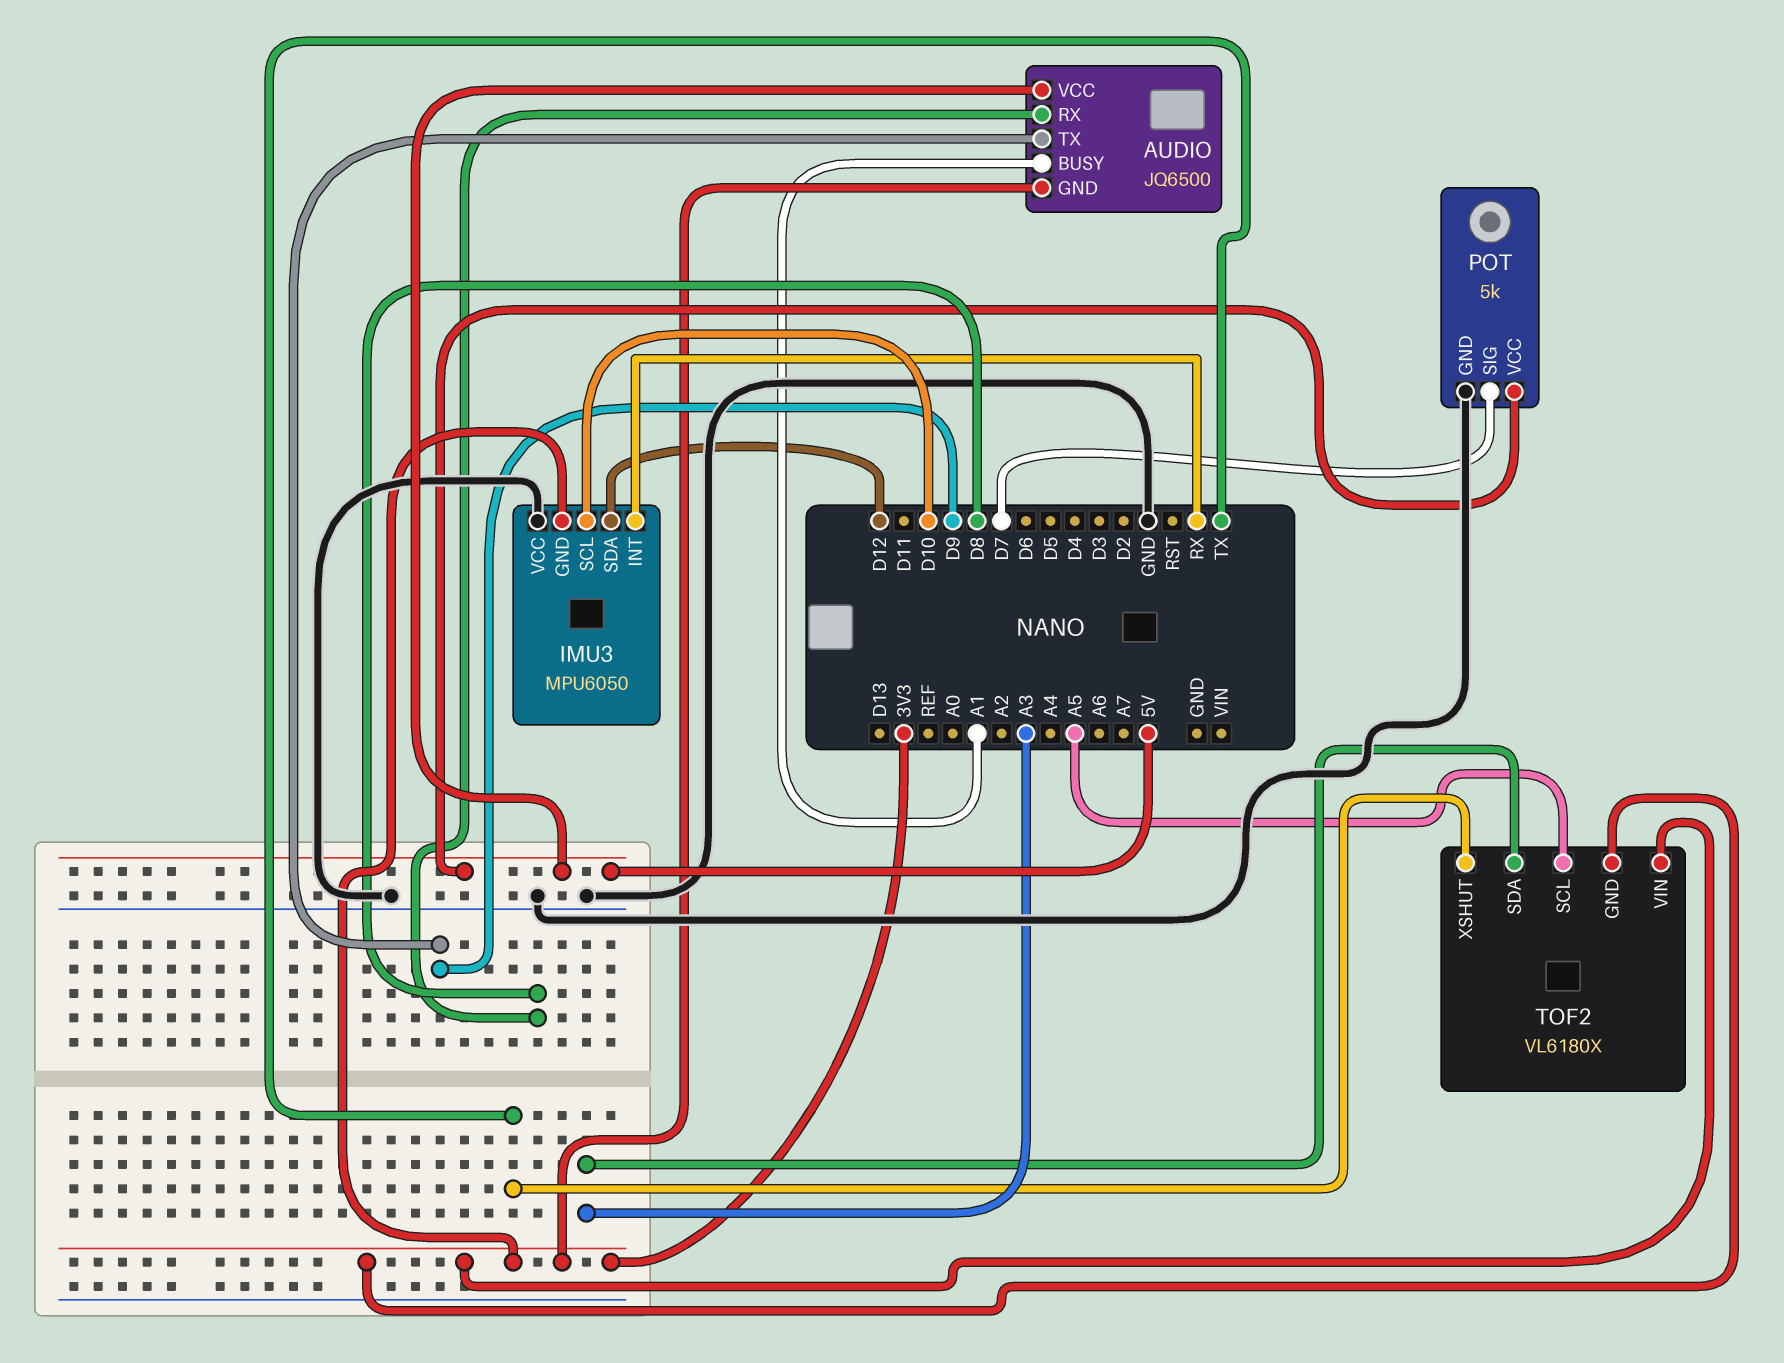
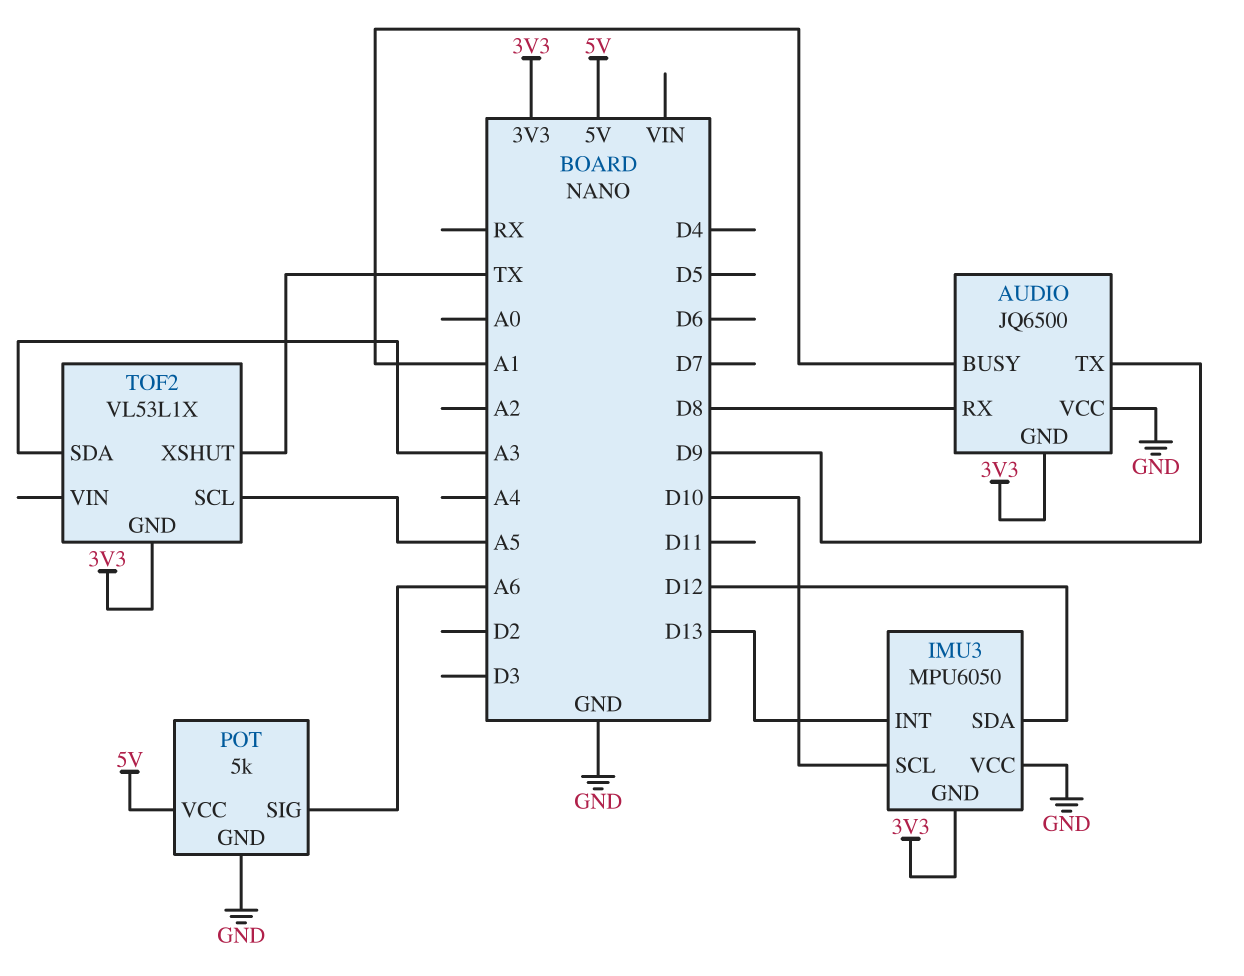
AUDIO pin VCC: 5V -> GND
IMU3 pin INT: RX -> D13
POT pin SIG: D7 -> A6
TOF2: VL6180X -> VL53L1X
TOF2 pin VIN: 3V3 -> none

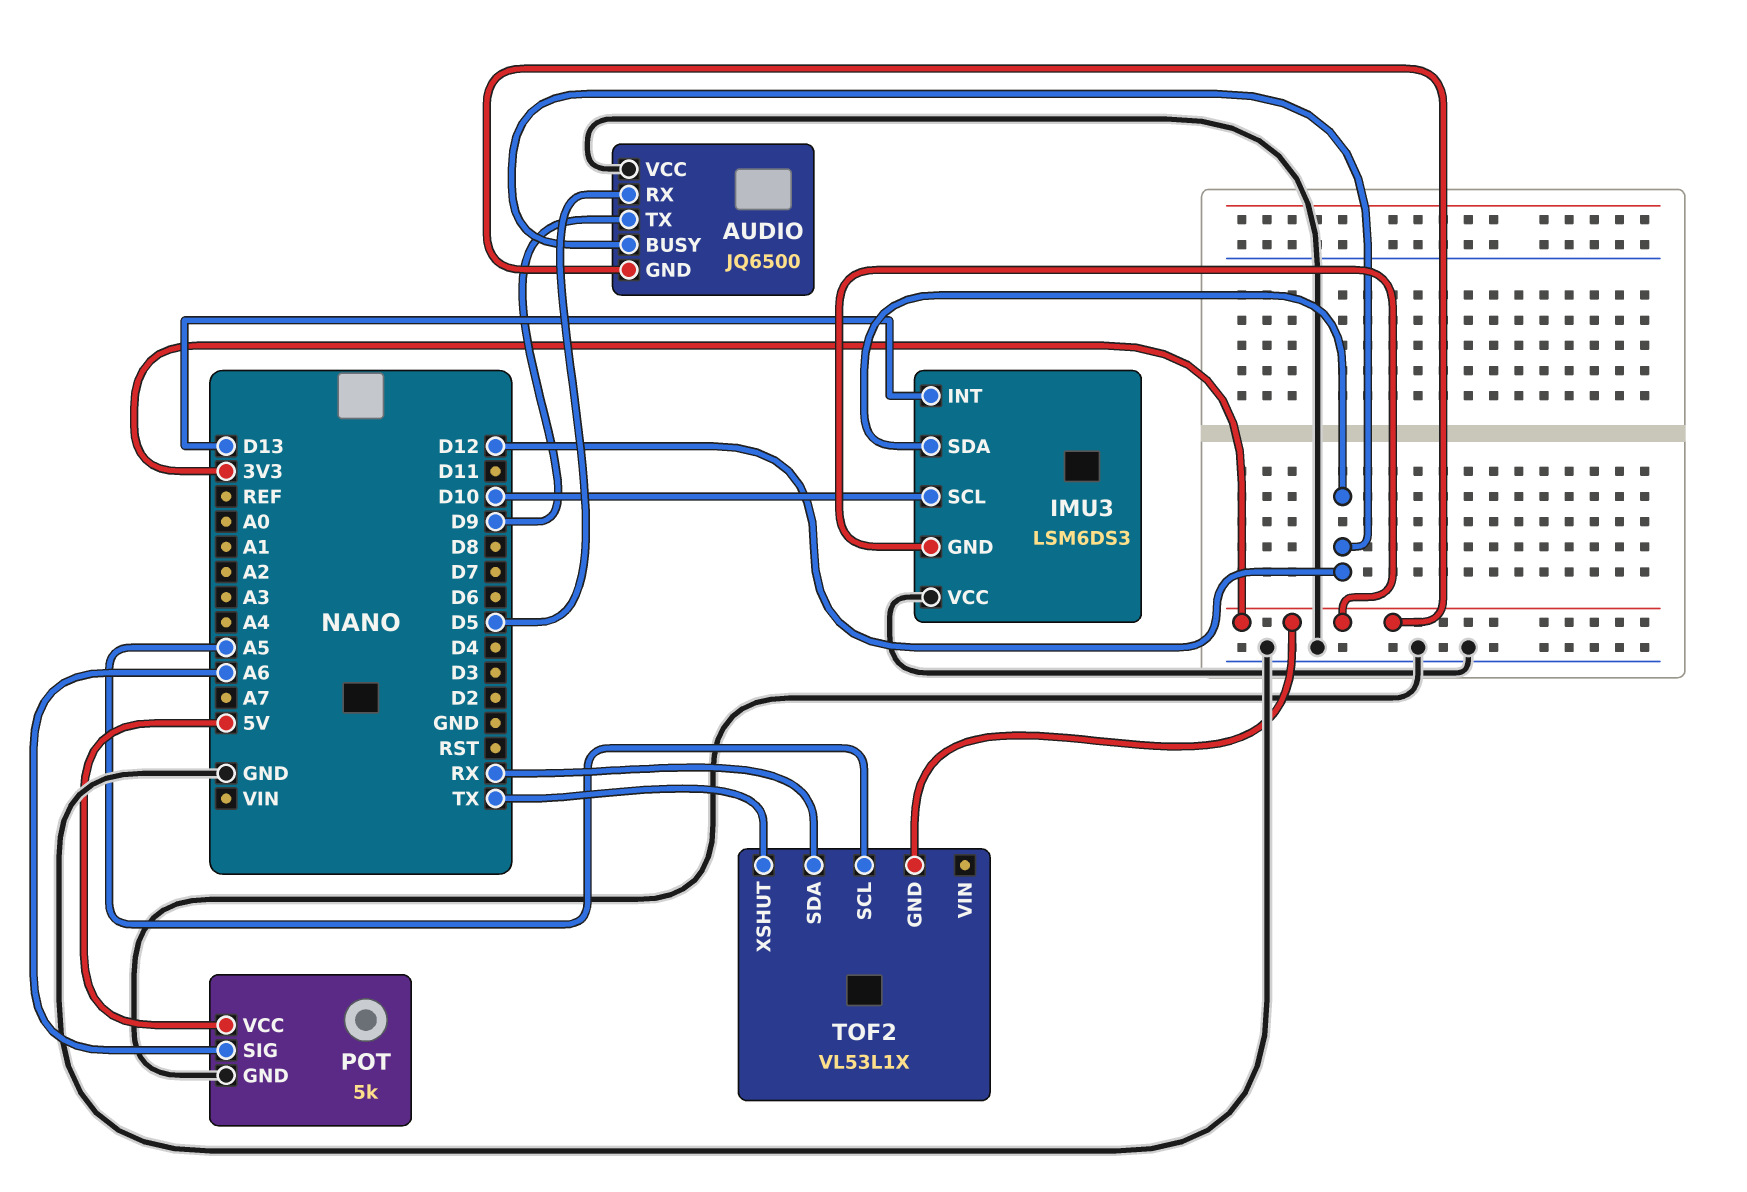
AUDIO pin BUSY: A1 -> D12
AUDIO pin RX: D8 -> D5
IMU3: MPU6050 -> LSM6DS3
TOF2 pin SDA: A3 -> RX

